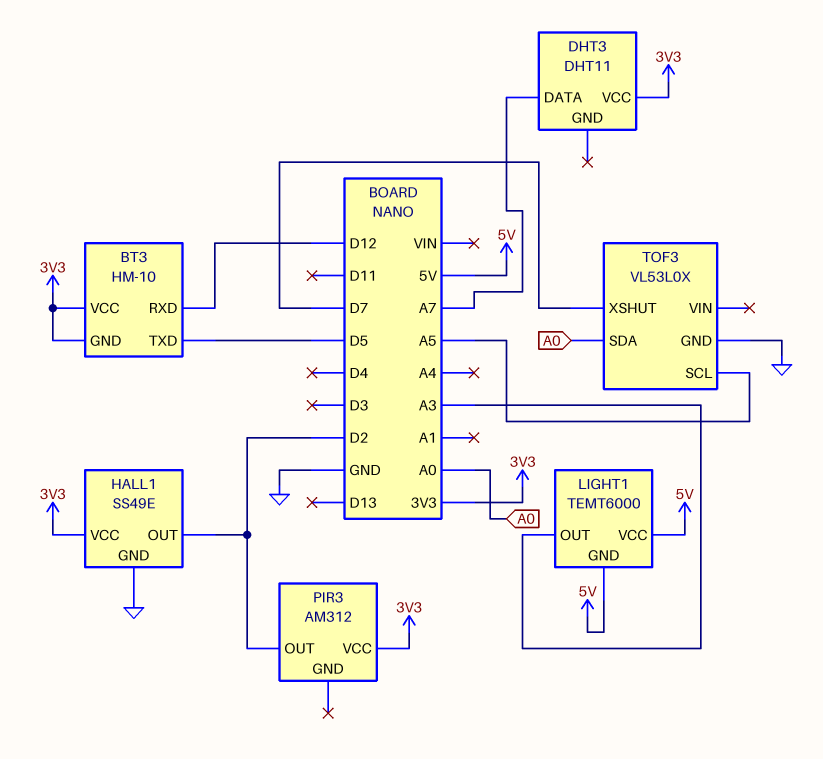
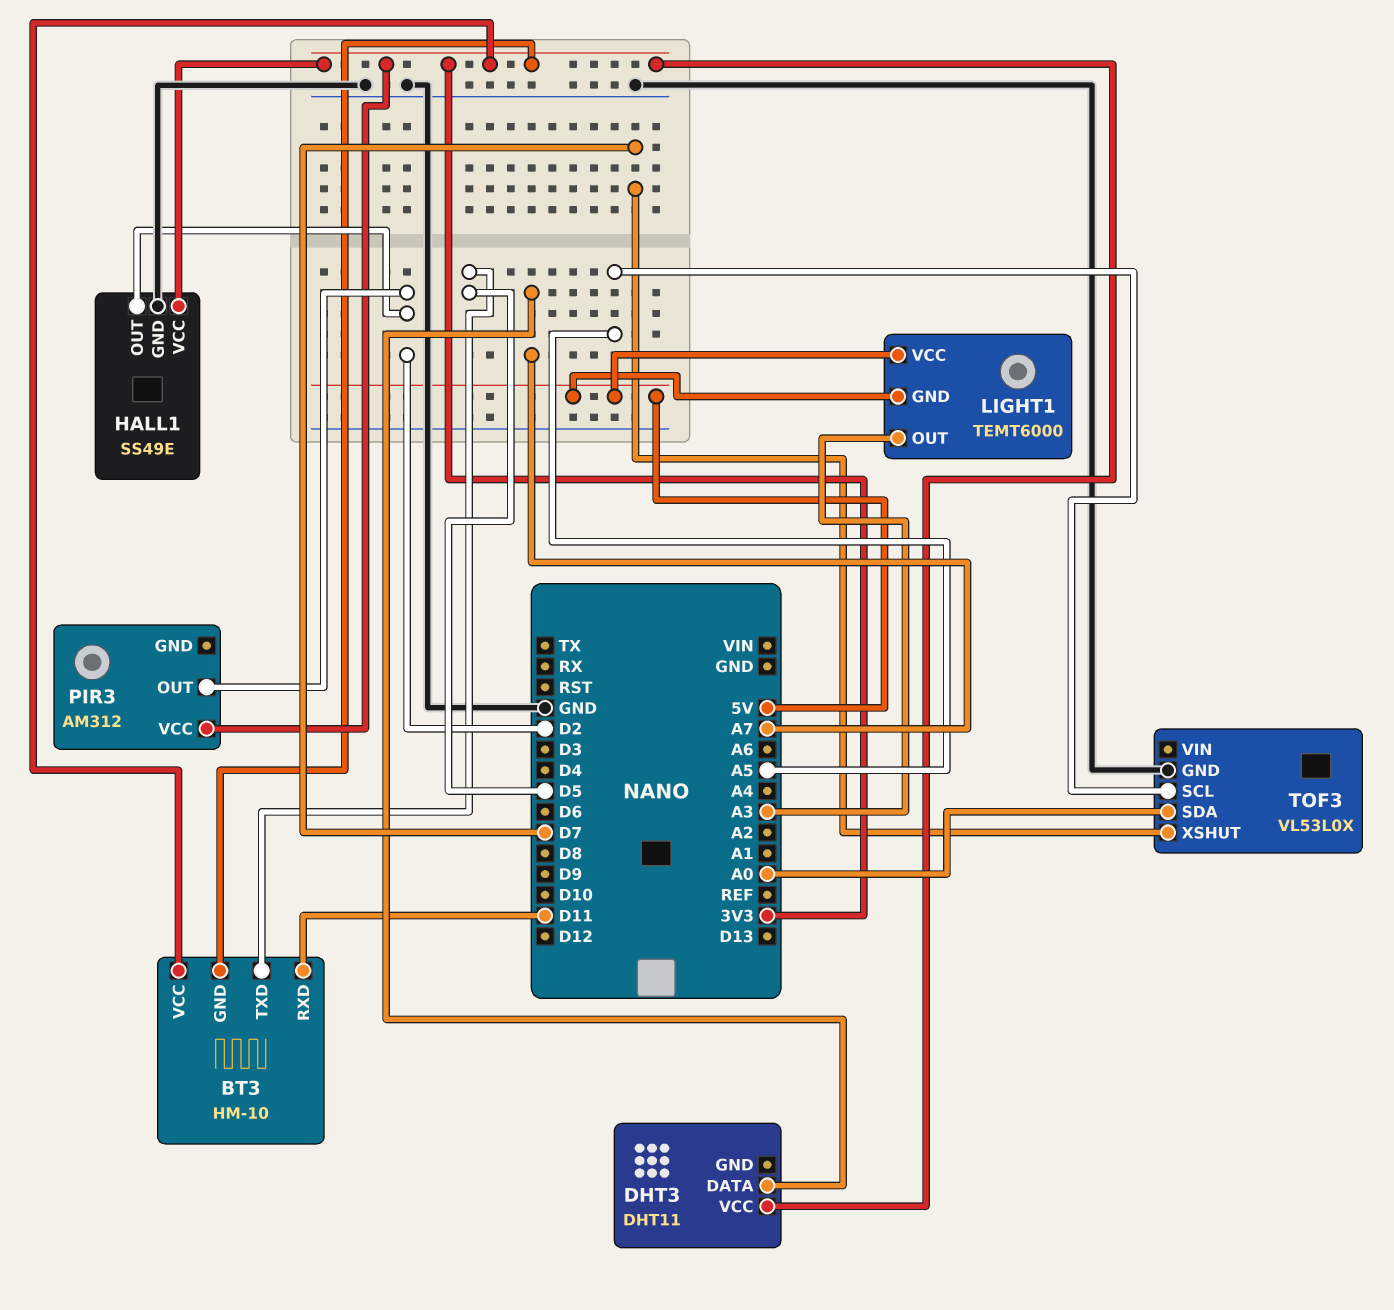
BT3 pin RXD: D12 -> D11

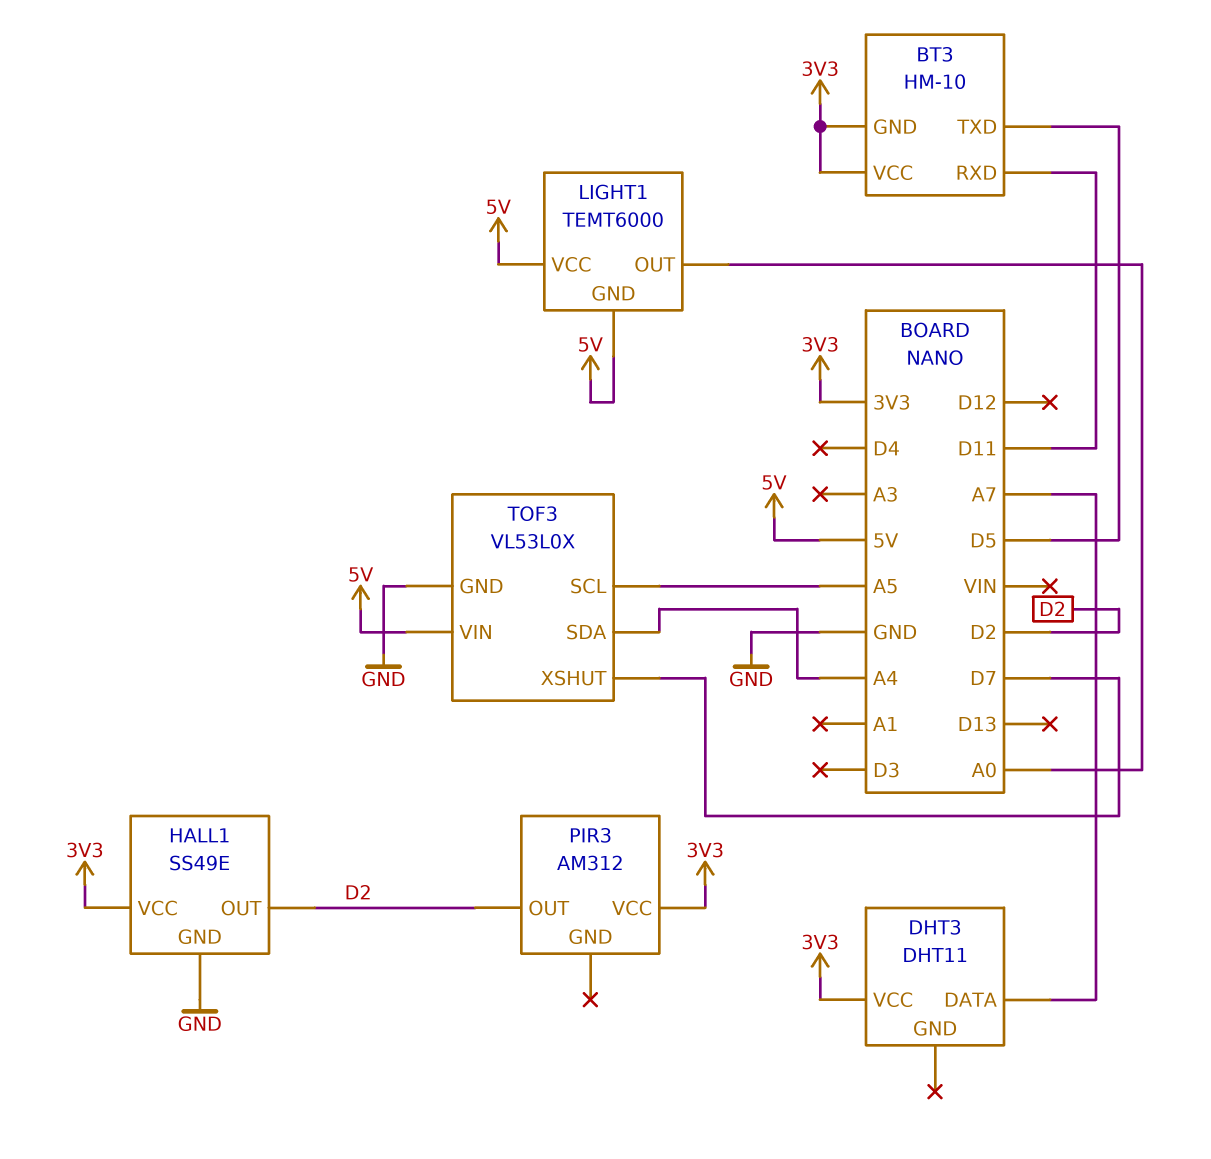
LIGHT1 pin OUT: A3 -> A0
TOF3 pin SDA: A0 -> A4
TOF3 pin VIN: none -> 5V

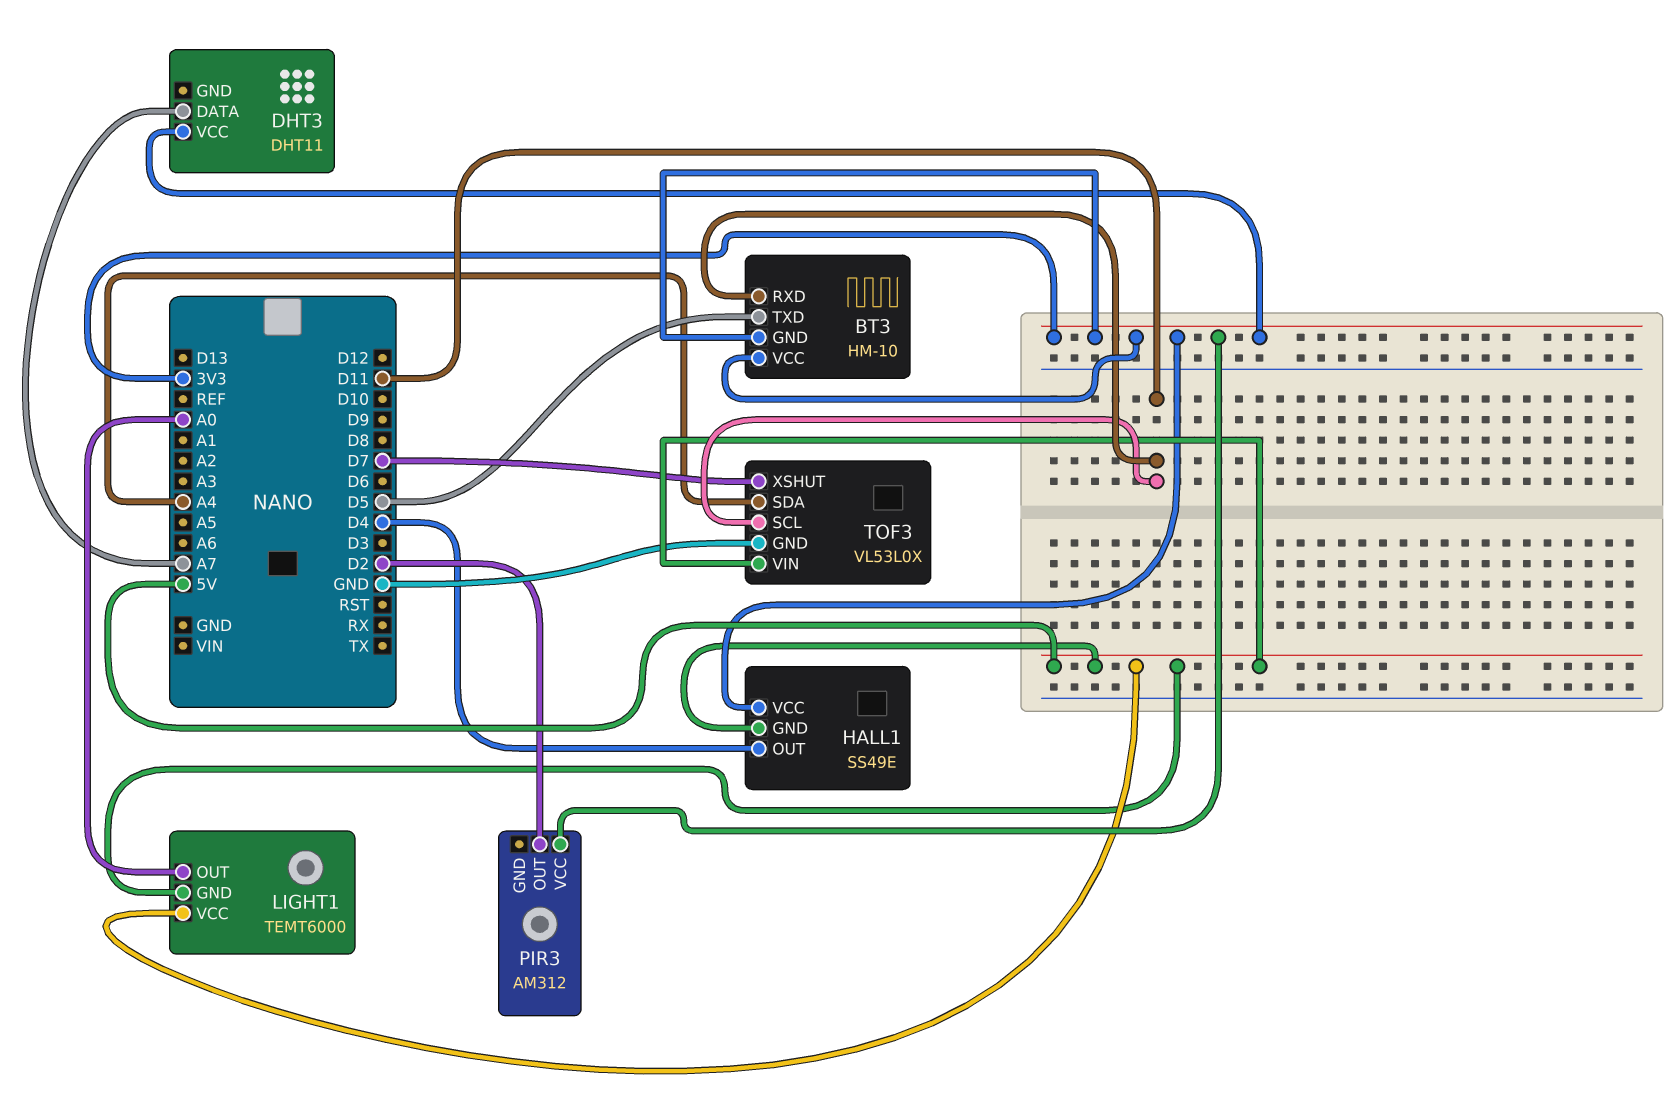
HALL1 pin GND: GND -> 5V
HALL1 pin OUT: D2 -> D4
TOF3 pin SCL: A5 -> D11

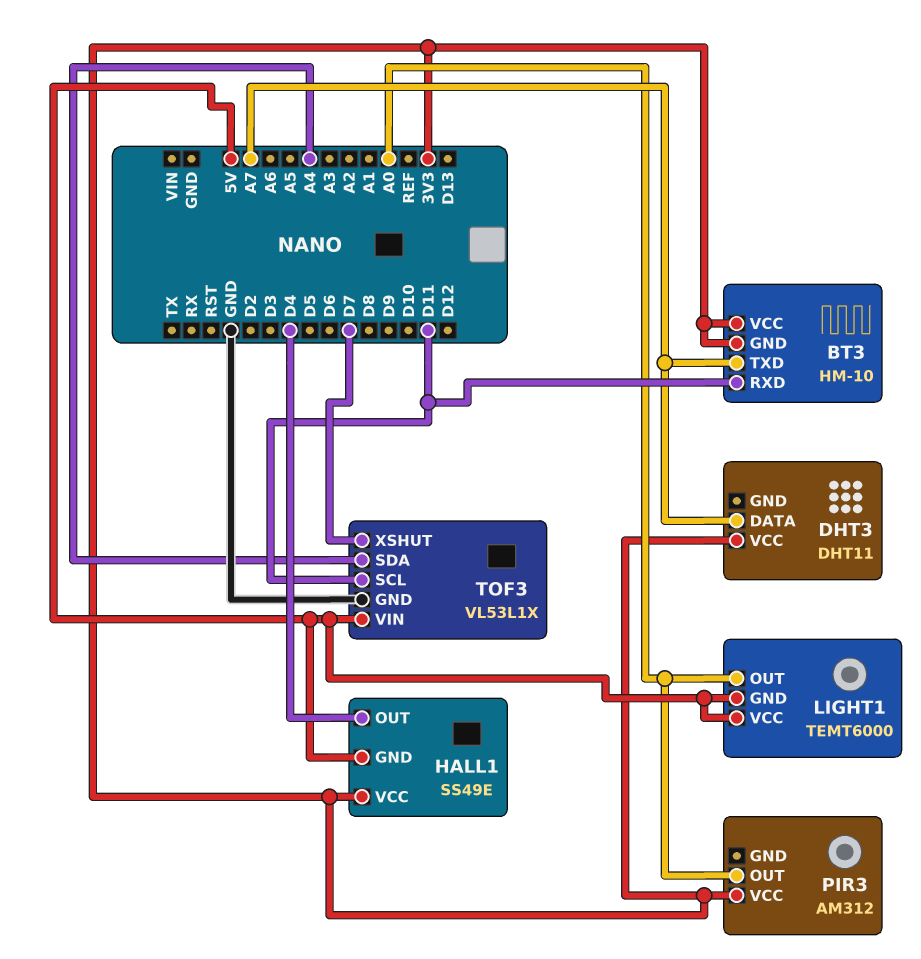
BT3 pin TXD: D5 -> A7
PIR3 pin OUT: D2 -> A0
TOF3: VL53L0X -> VL53L1X

